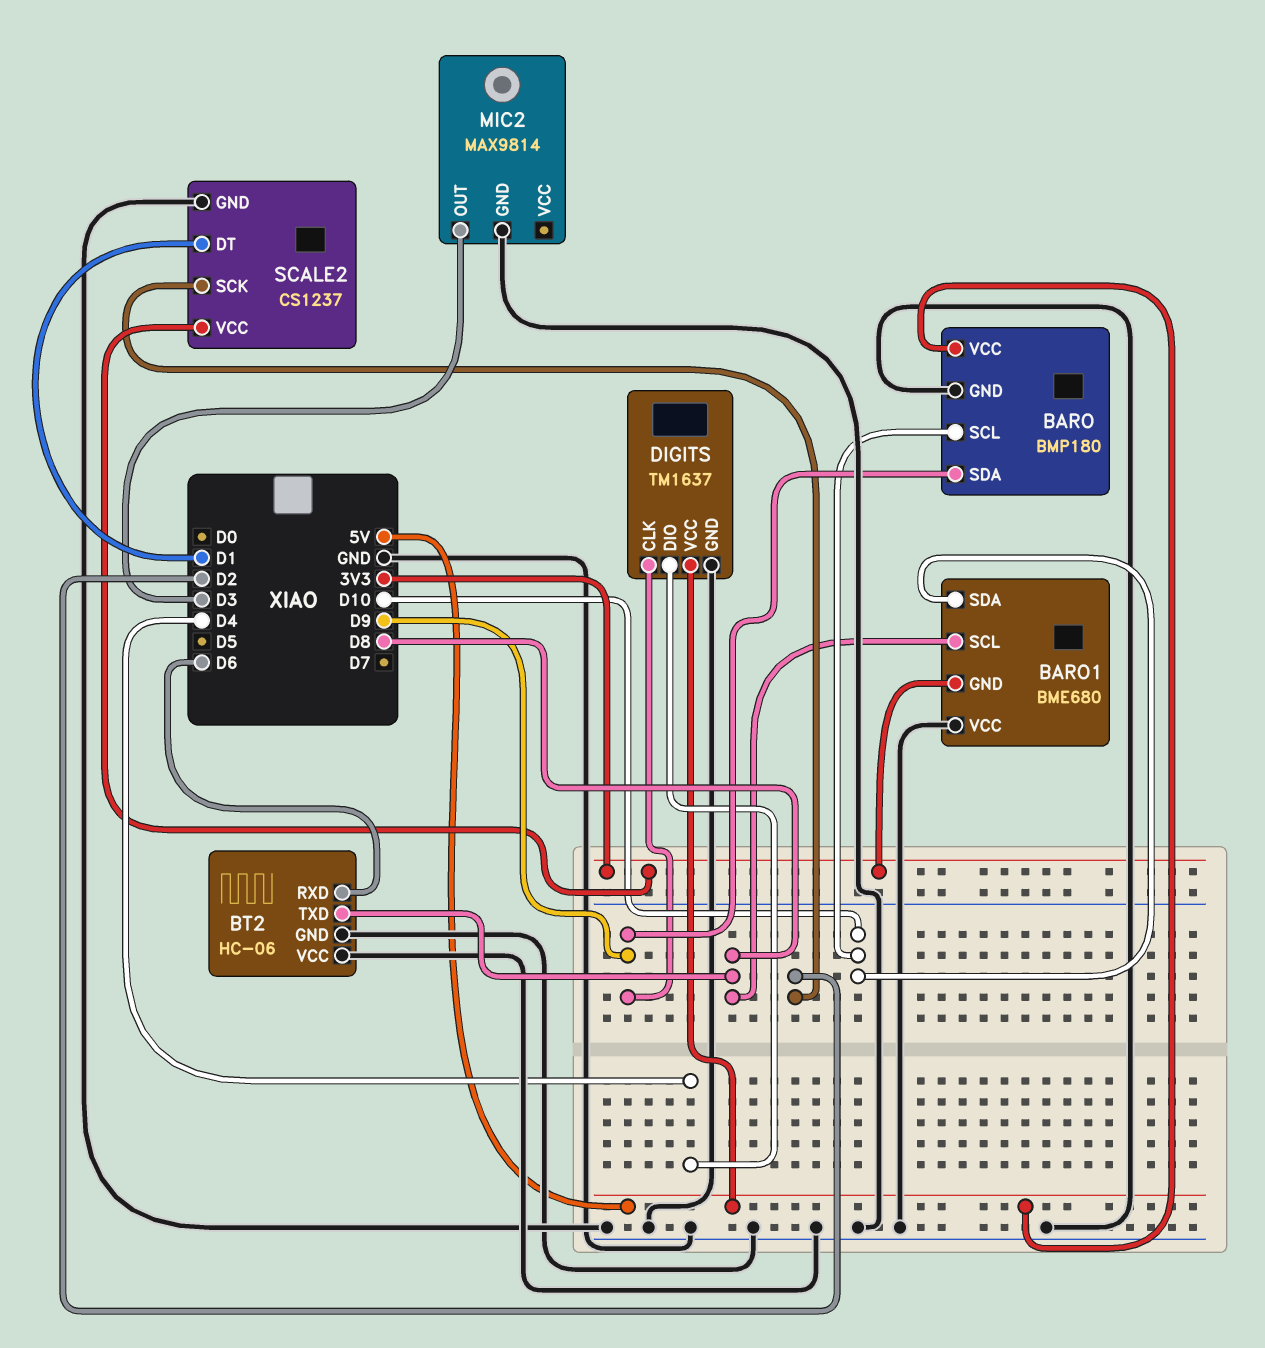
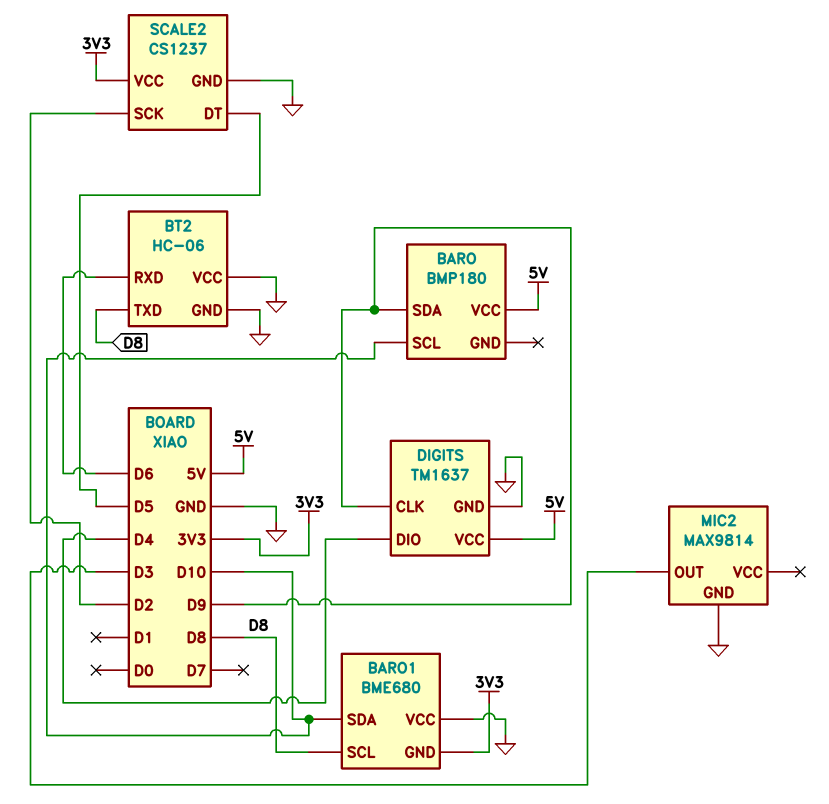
BARO pin GND: GND -> none
SCALE2 pin DT: D1 -> D5

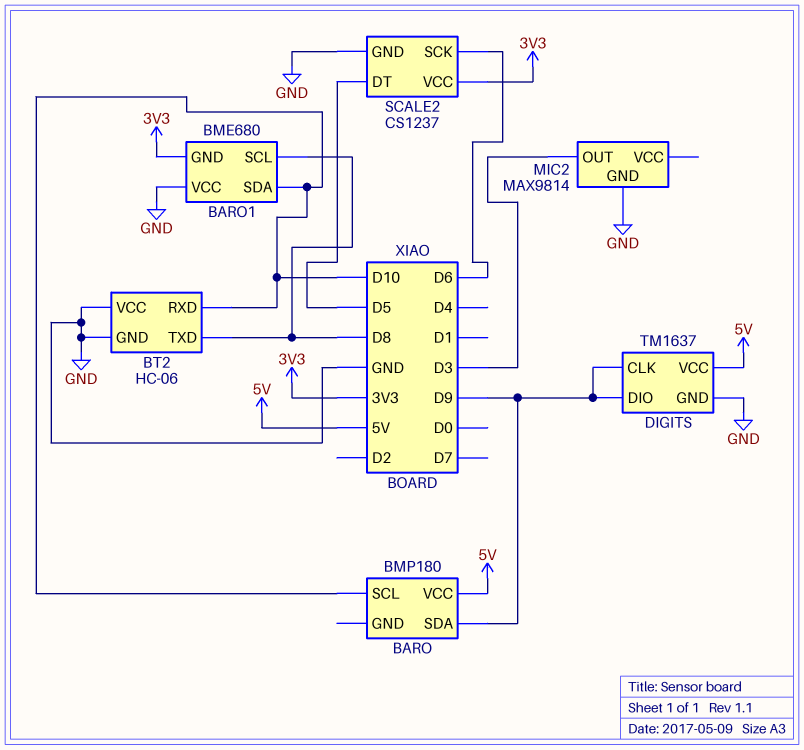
BT2 pin RXD: D6 -> D10
DIGITS pin DIO: D4 -> D9
SCALE2 pin SCK: D2 -> D6

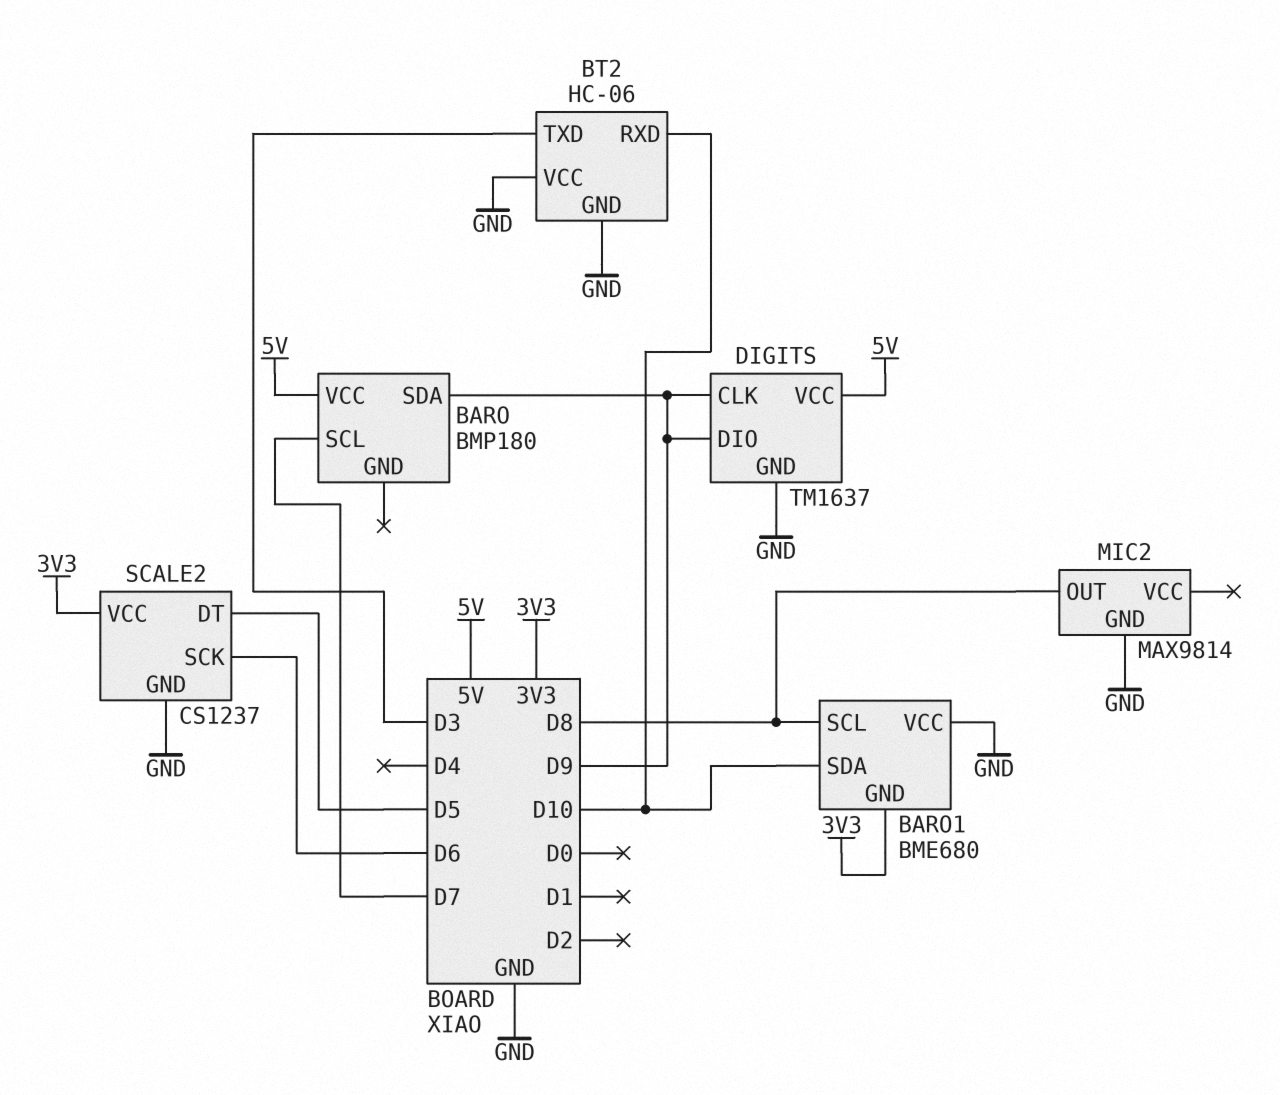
BARO pin SCL: D10 -> D7
BT2 pin TXD: D8 -> D3
MIC2 pin OUT: D3 -> D8

